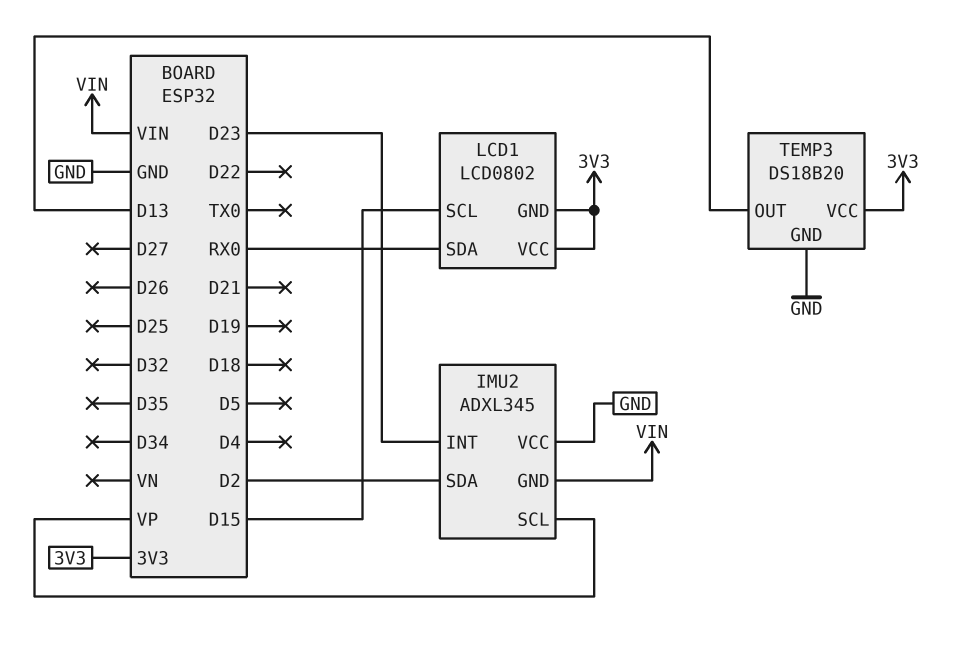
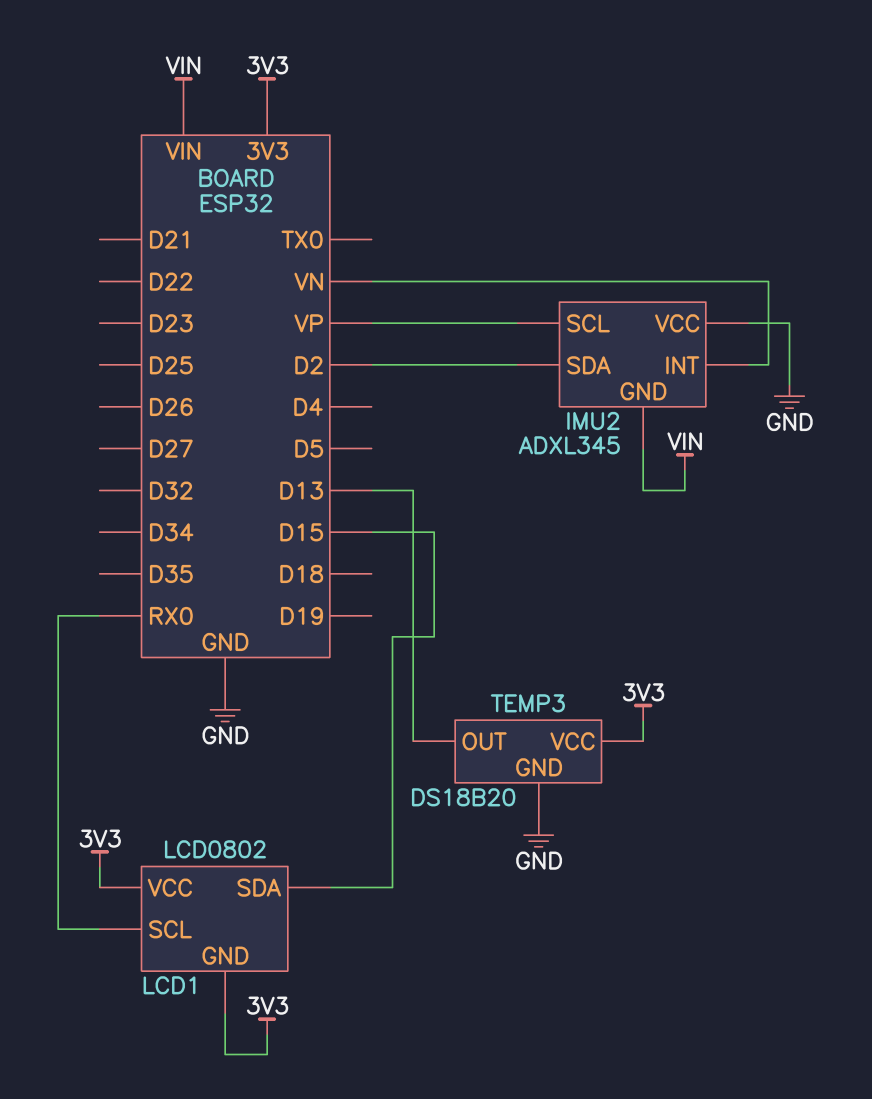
IMU2 pin INT: D23 -> VN
LCD1 pin SCL: D15 -> RX0
LCD1 pin SDA: RX0 -> D15

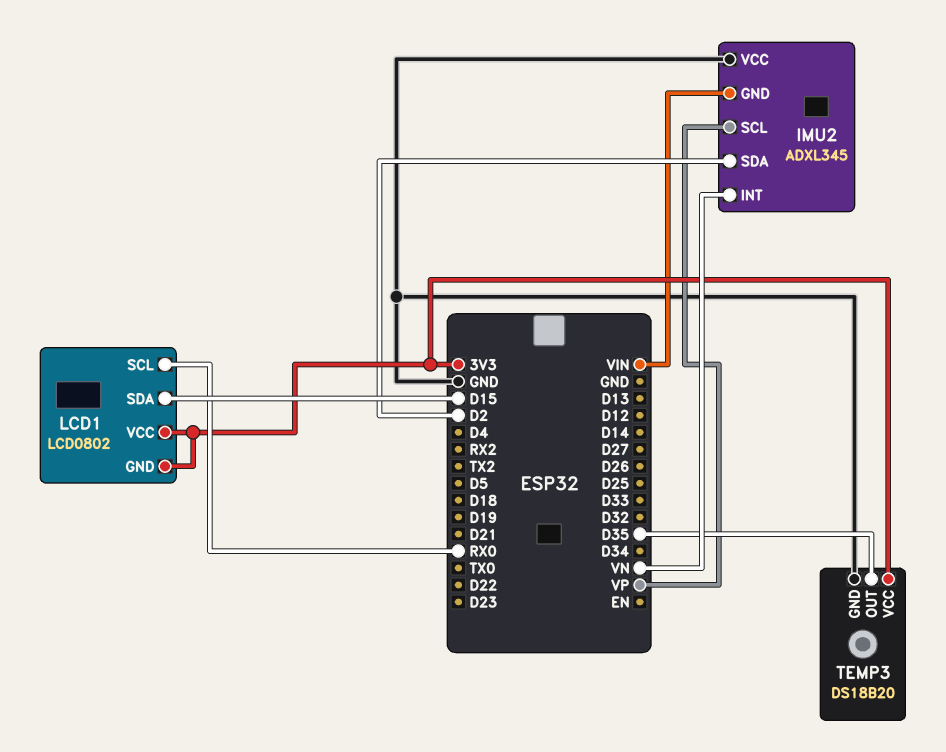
TEMP3 pin OUT: D13 -> D35

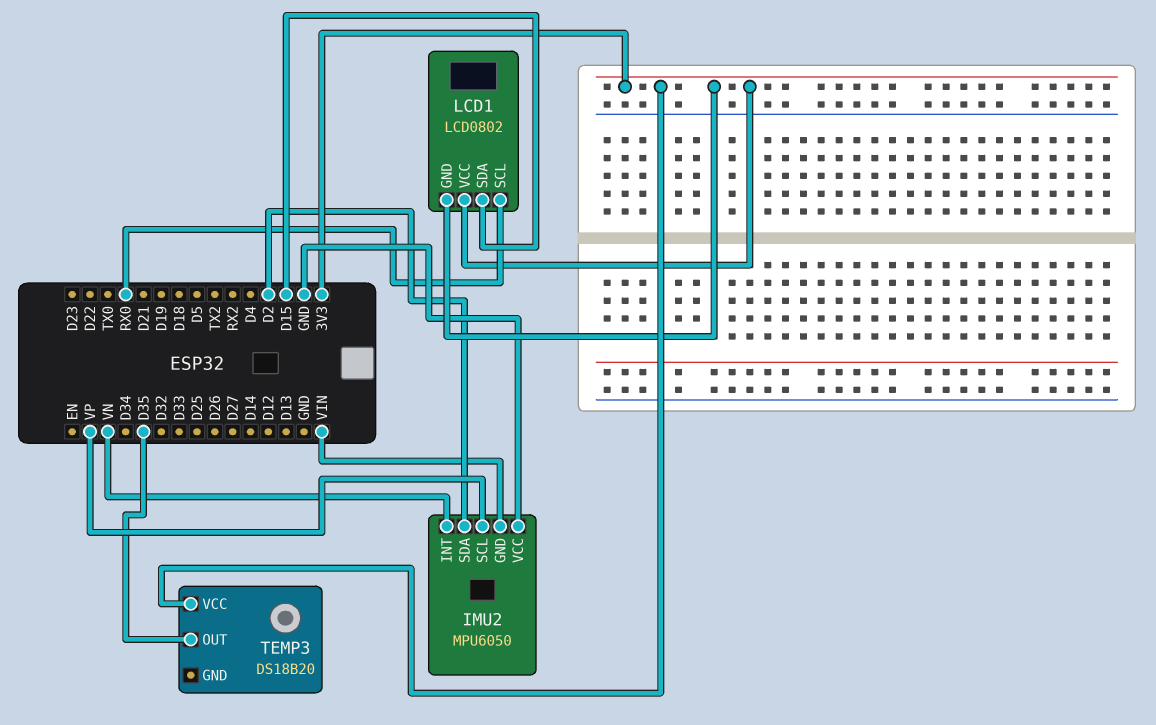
IMU2: ADXL345 -> MPU6050
TEMP3 pin GND: GND -> none

